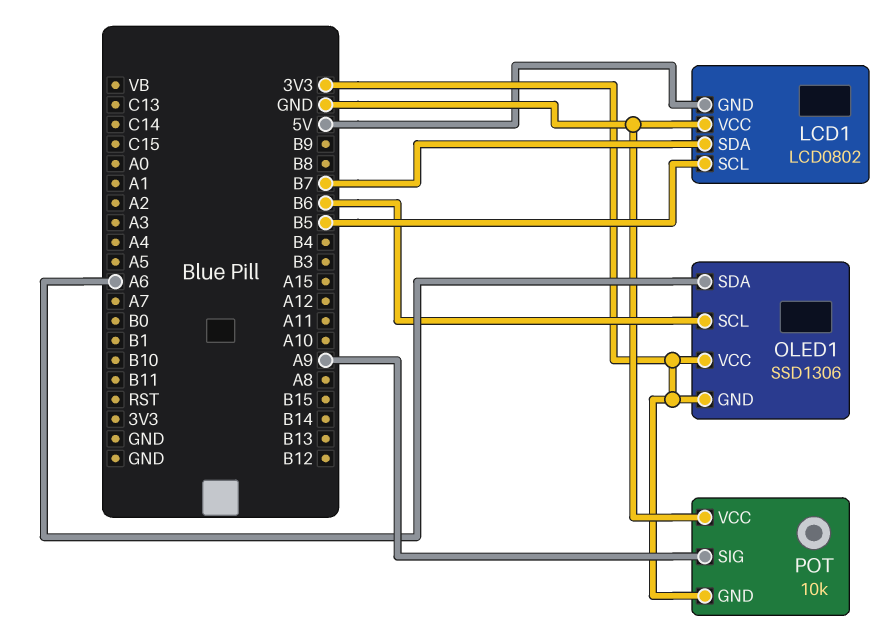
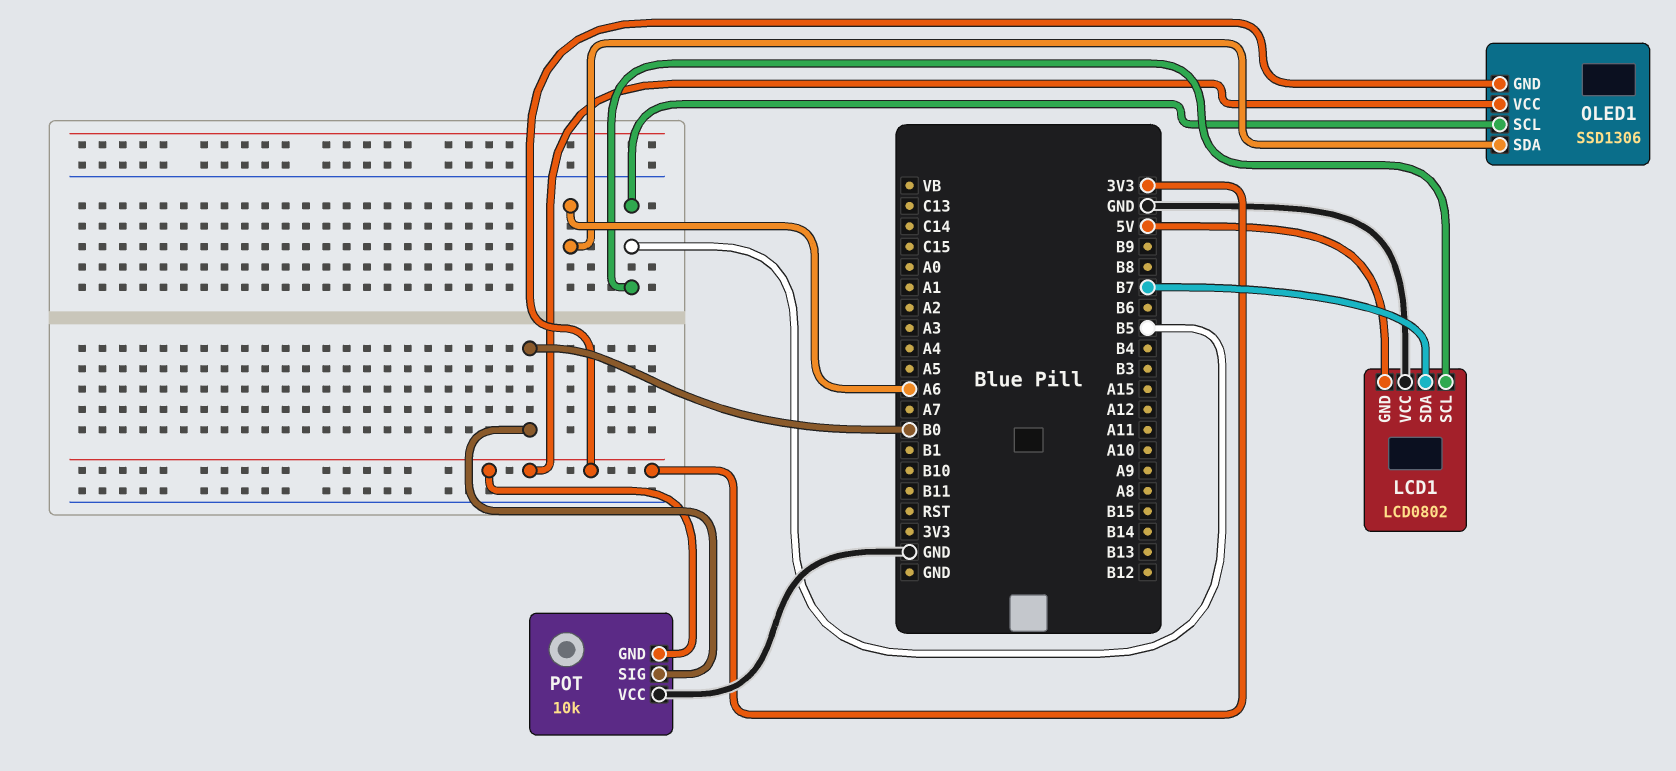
OLED1 pin SCL: B6 -> B5
POT pin SIG: A9 -> B0

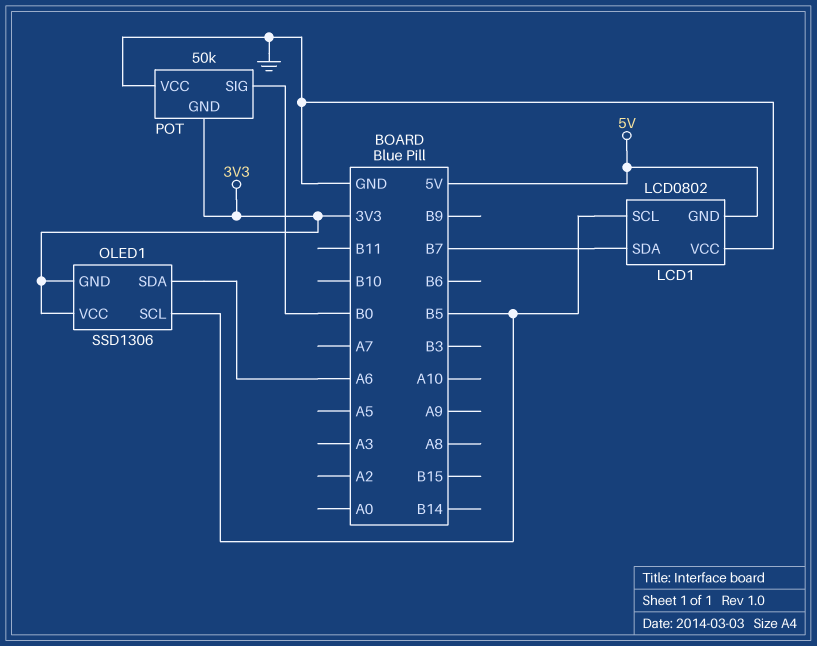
POT: 10k -> 50k

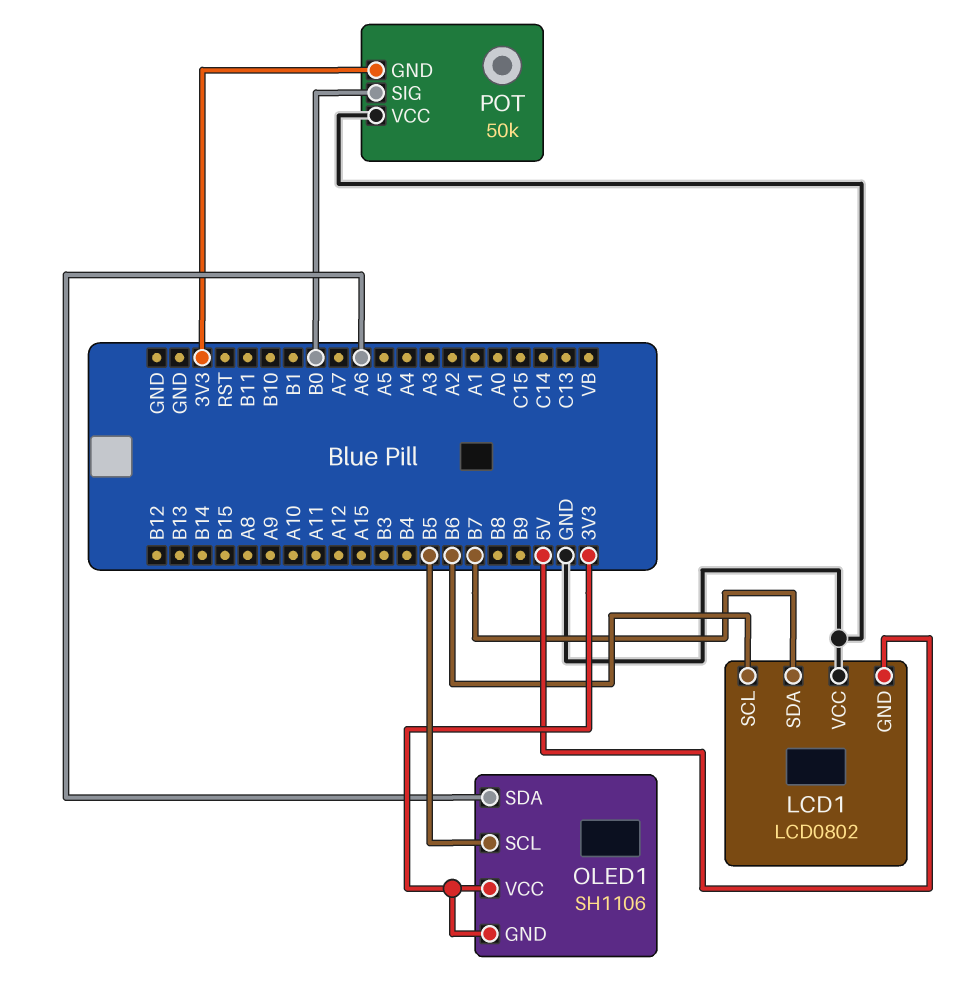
LCD1 pin SCL: B5 -> B6
OLED1: SSD1306 -> SH1106

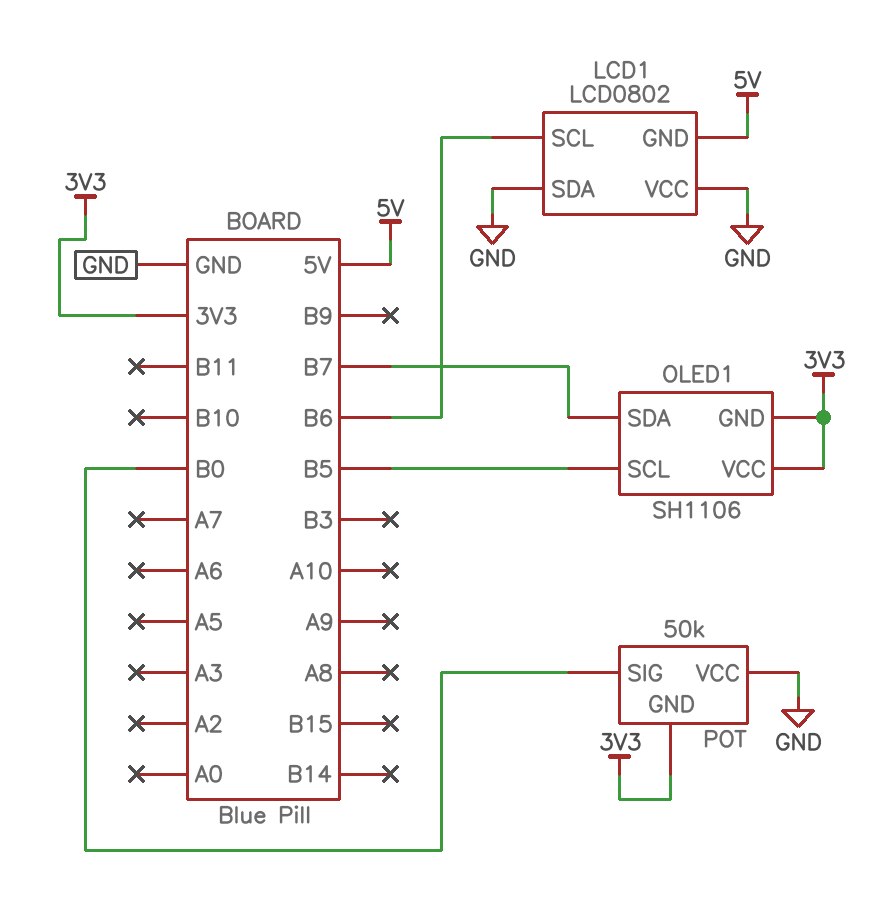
LCD1 pin SDA: B7 -> GND
OLED1 pin SDA: A6 -> B7

